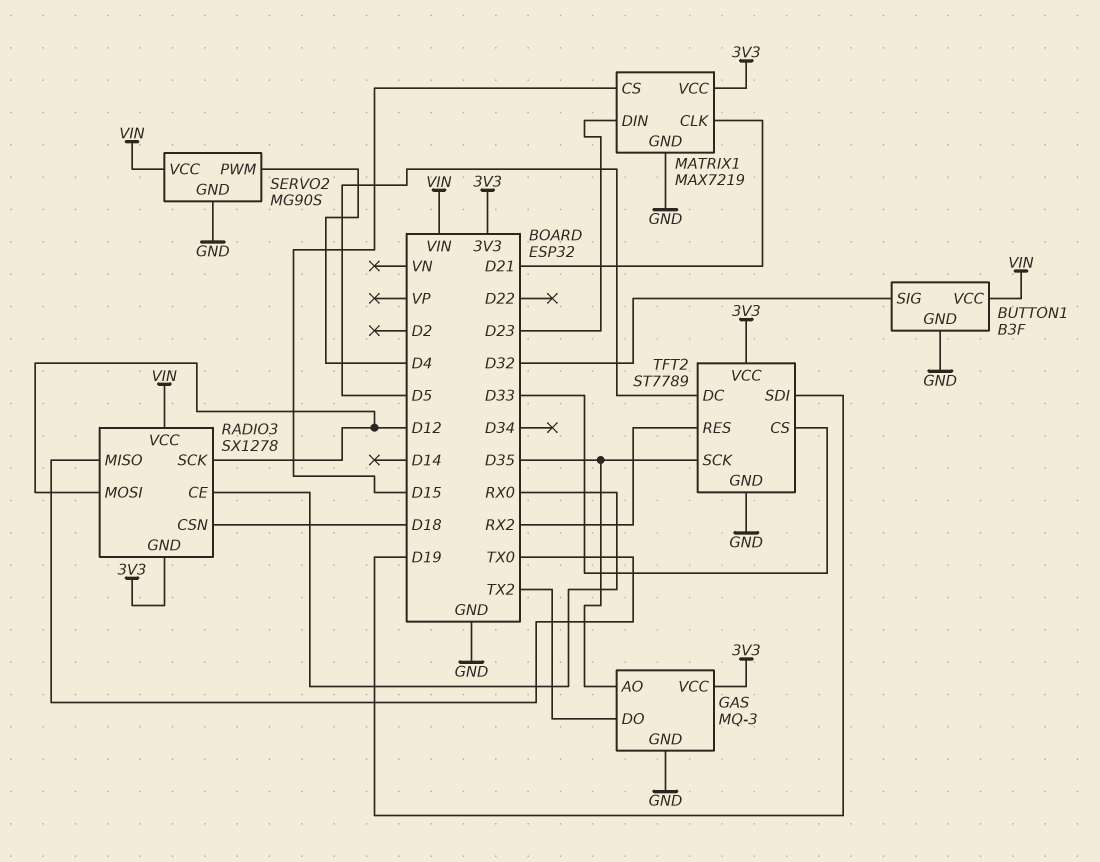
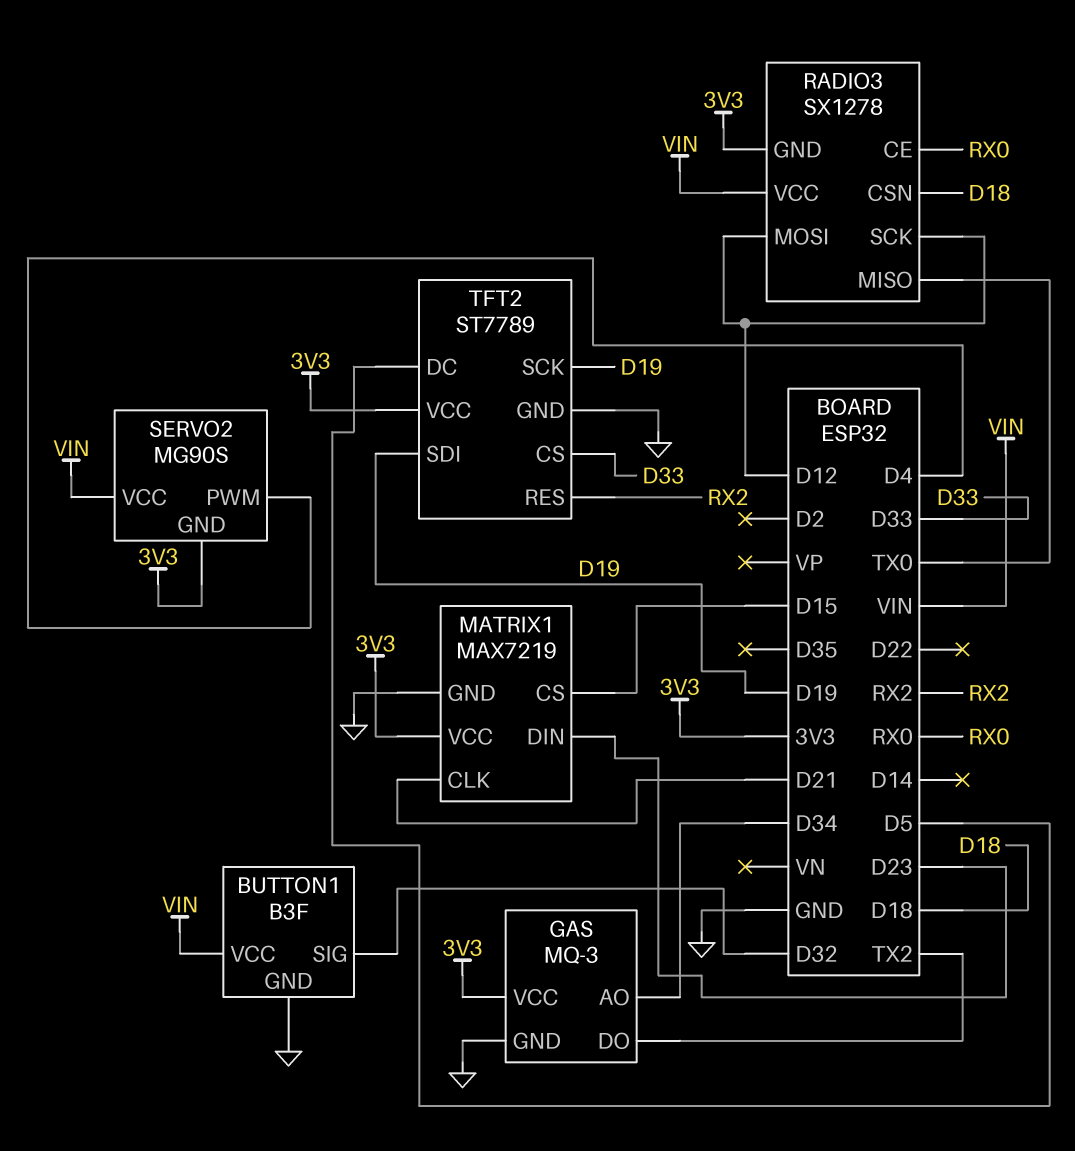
GAS pin AO: D35 -> D34
SERVO2 pin GND: GND -> 3V3
TFT2 pin SCK: D35 -> D19

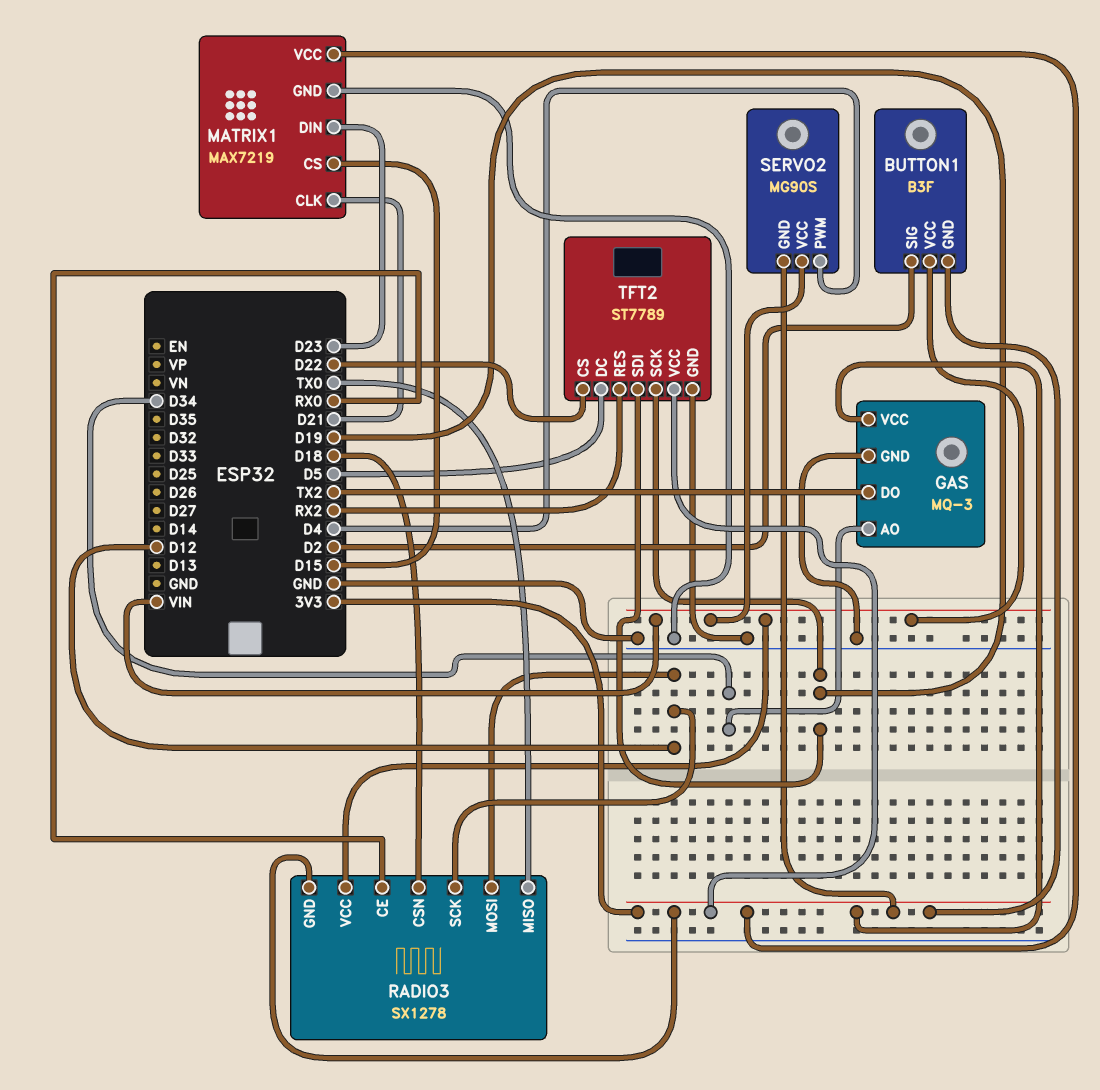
BUTTON1 pin GND: GND -> 3V3
BUTTON1 pin SIG: D32 -> D2
TFT2 pin CS: D33 -> D22

